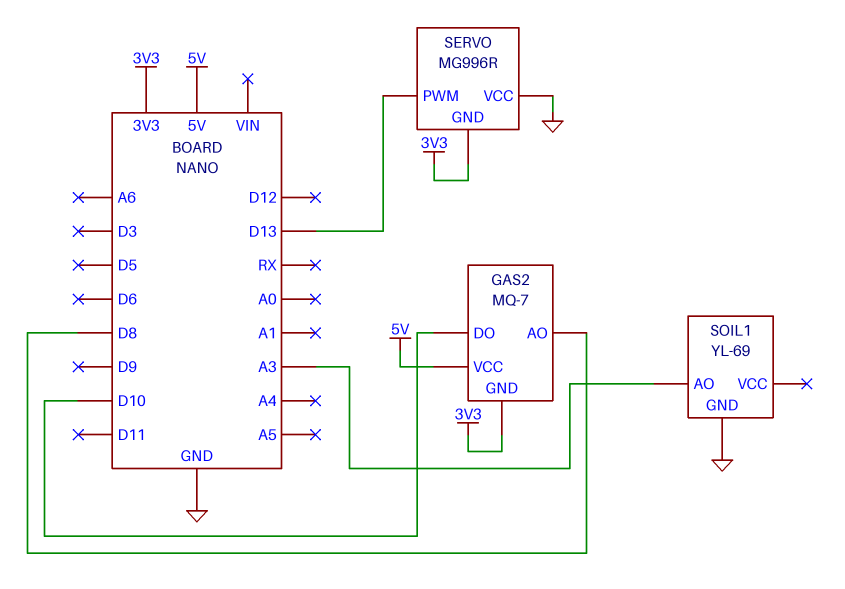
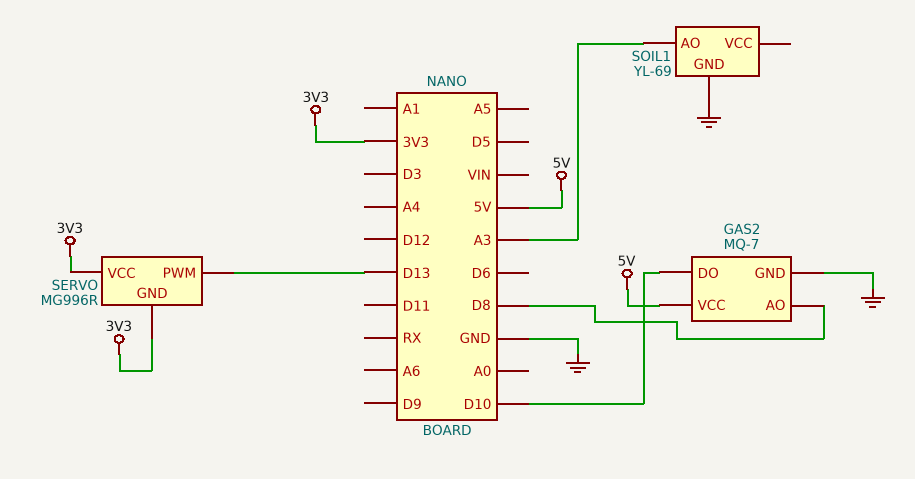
GAS2 pin GND: 3V3 -> GND
SERVO pin VCC: GND -> 3V3

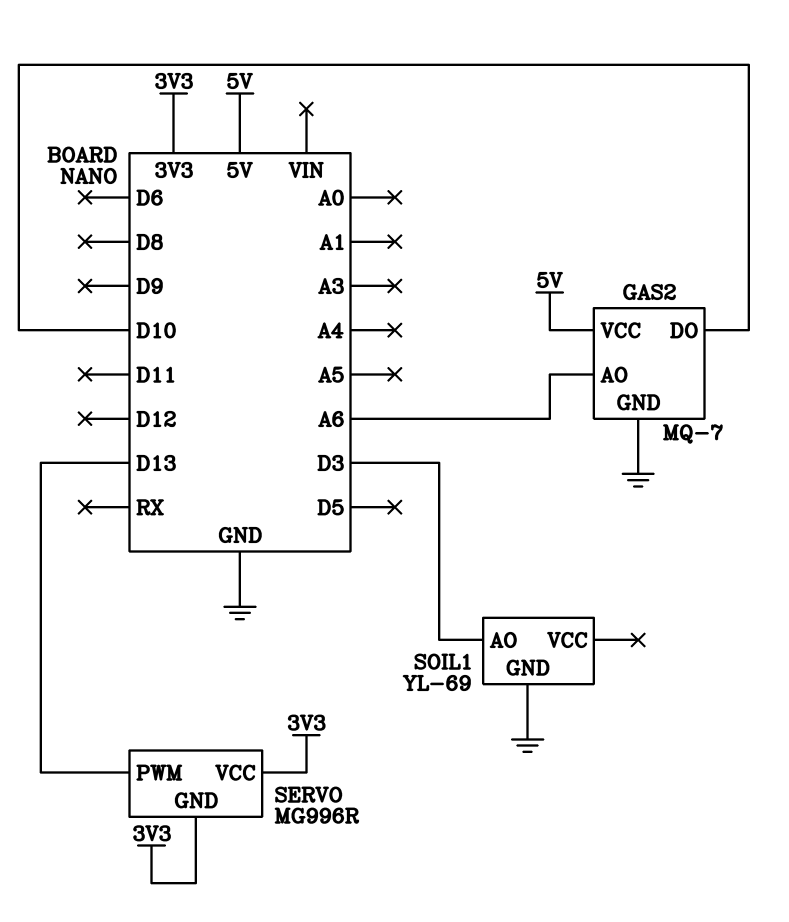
GAS2 pin AO: D8 -> A6
SOIL1 pin AO: A3 -> D3

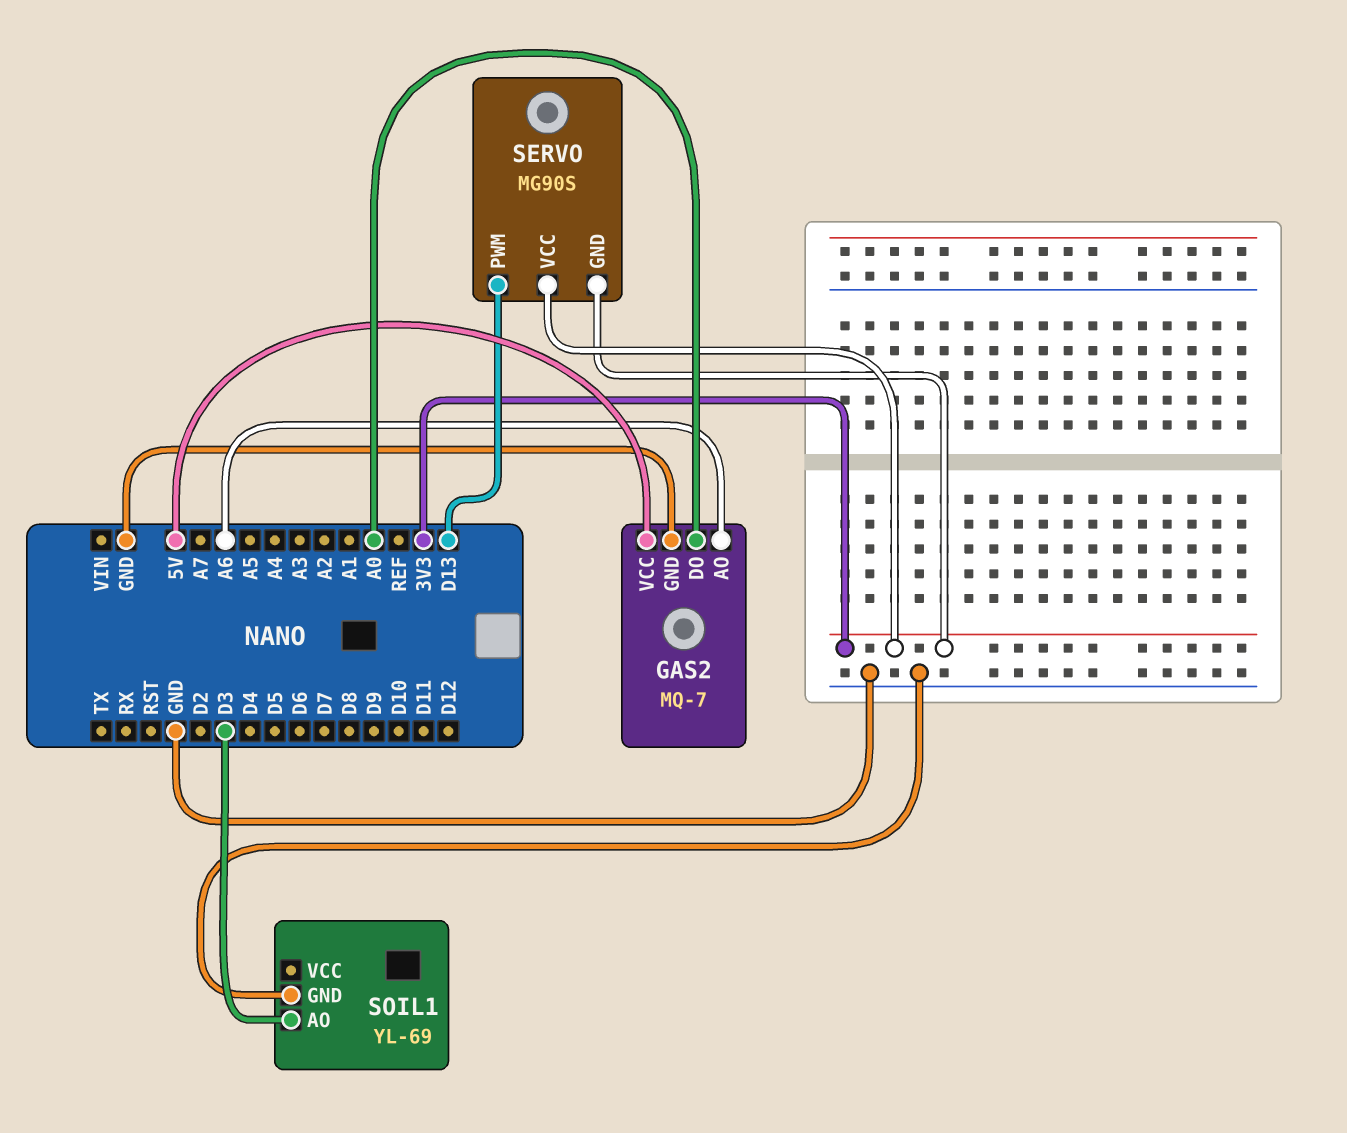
GAS2 pin DO: D10 -> A0
SERVO: MG996R -> MG90S

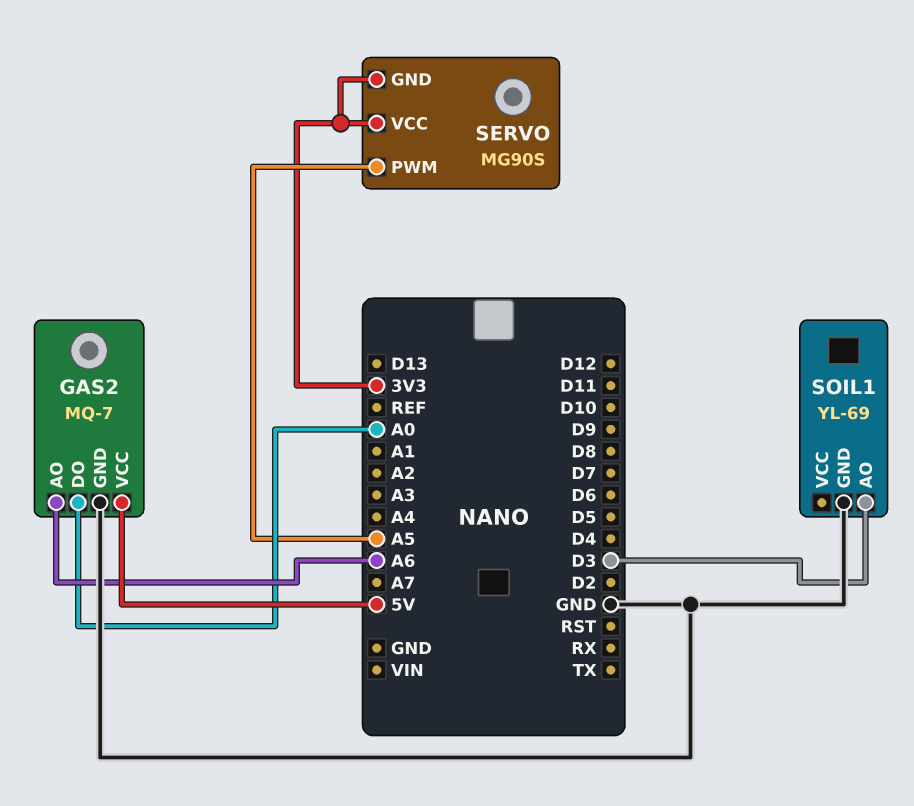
SERVO pin PWM: D13 -> A5

